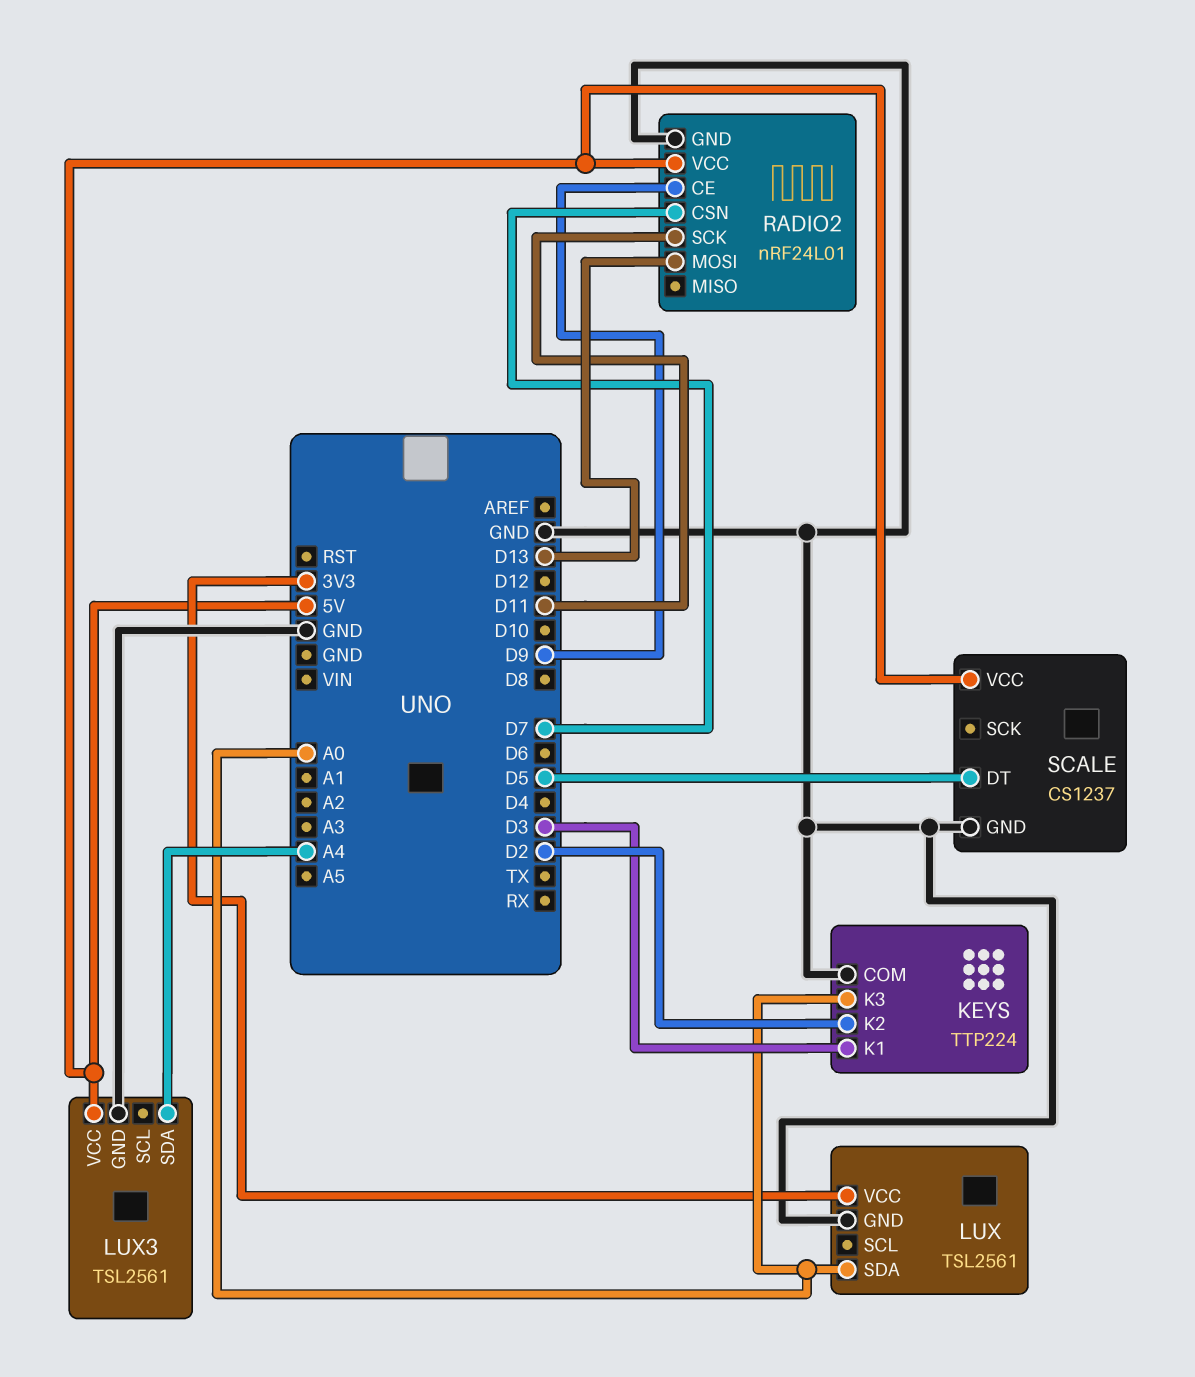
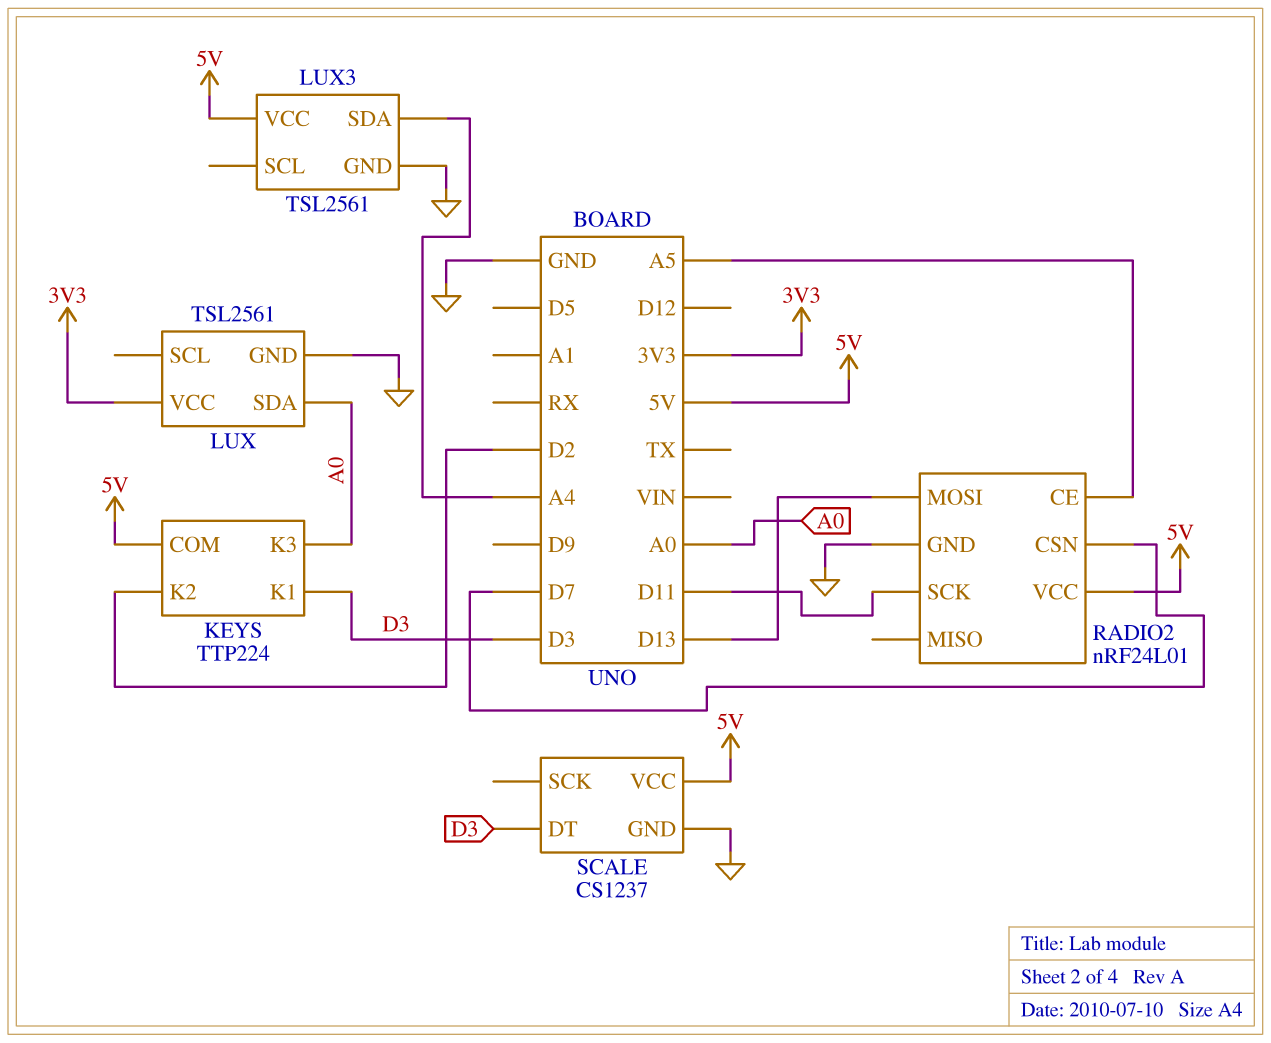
KEYS pin COM: GND -> 5V
RADIO2 pin CE: D9 -> A5
SCALE pin DT: D5 -> D3

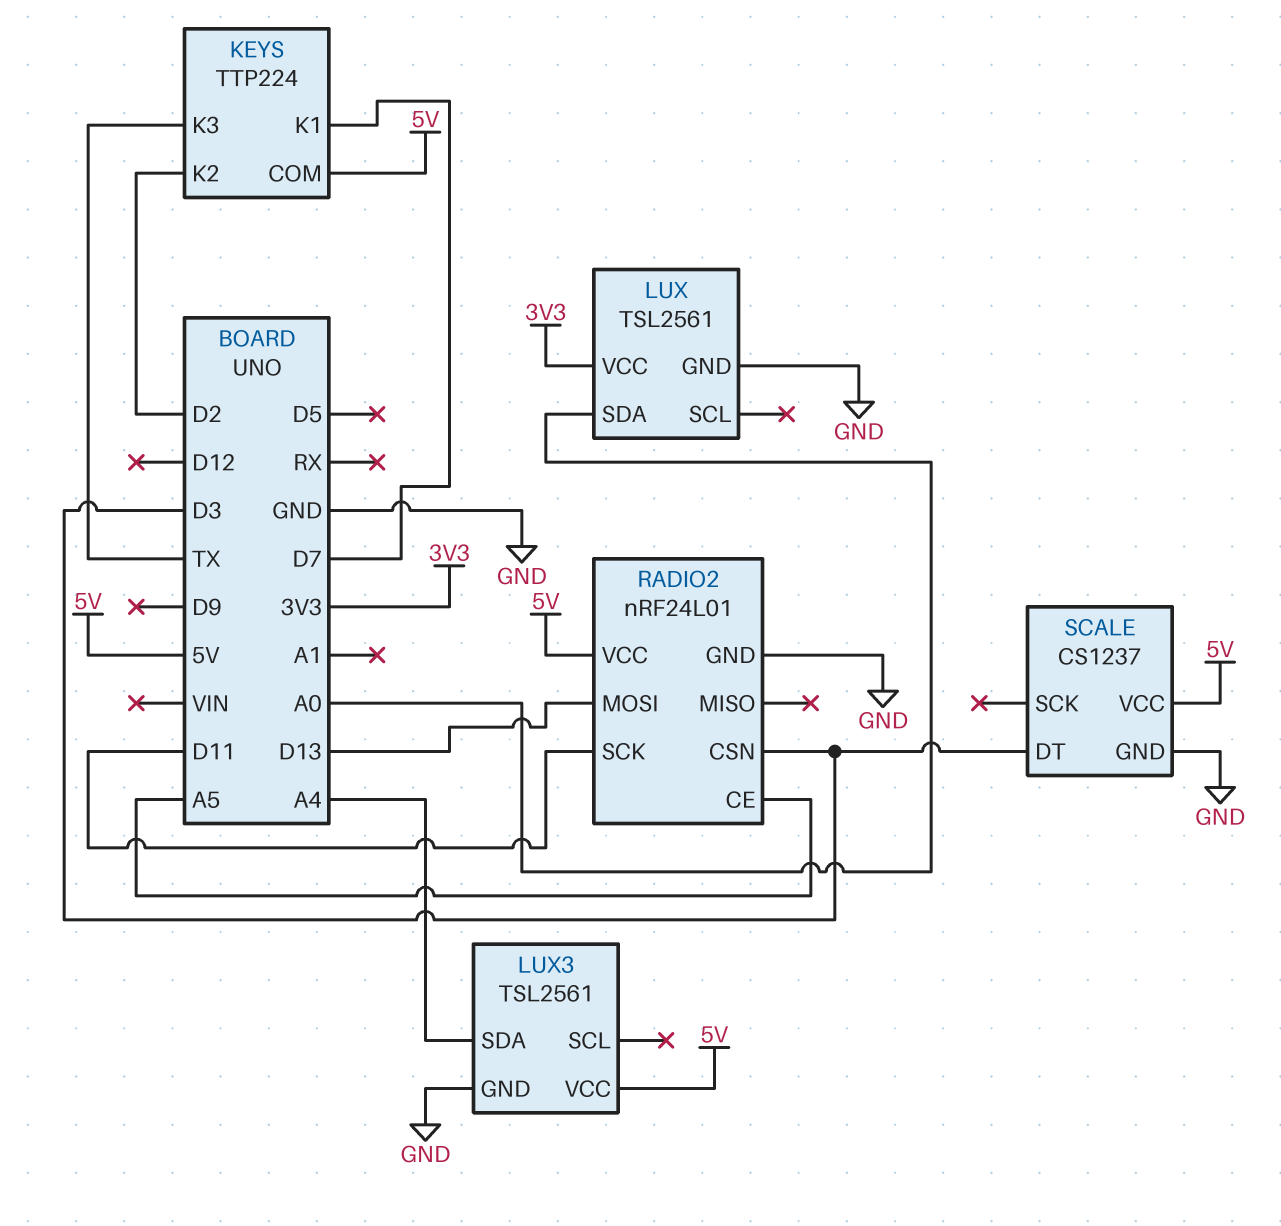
KEYS pin K1: D3 -> D7
KEYS pin K3: A0 -> TX
RADIO2 pin CSN: D7 -> D3

